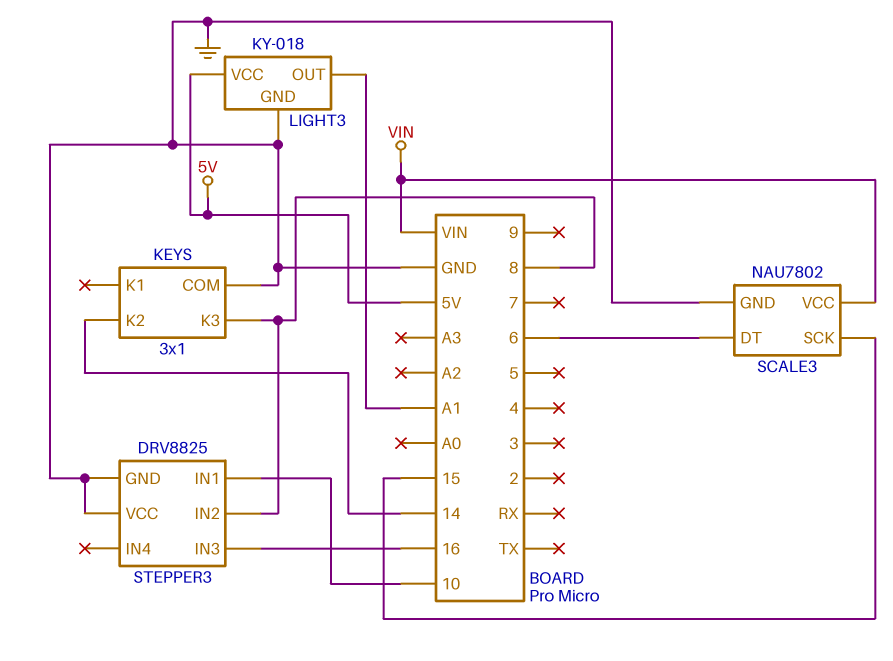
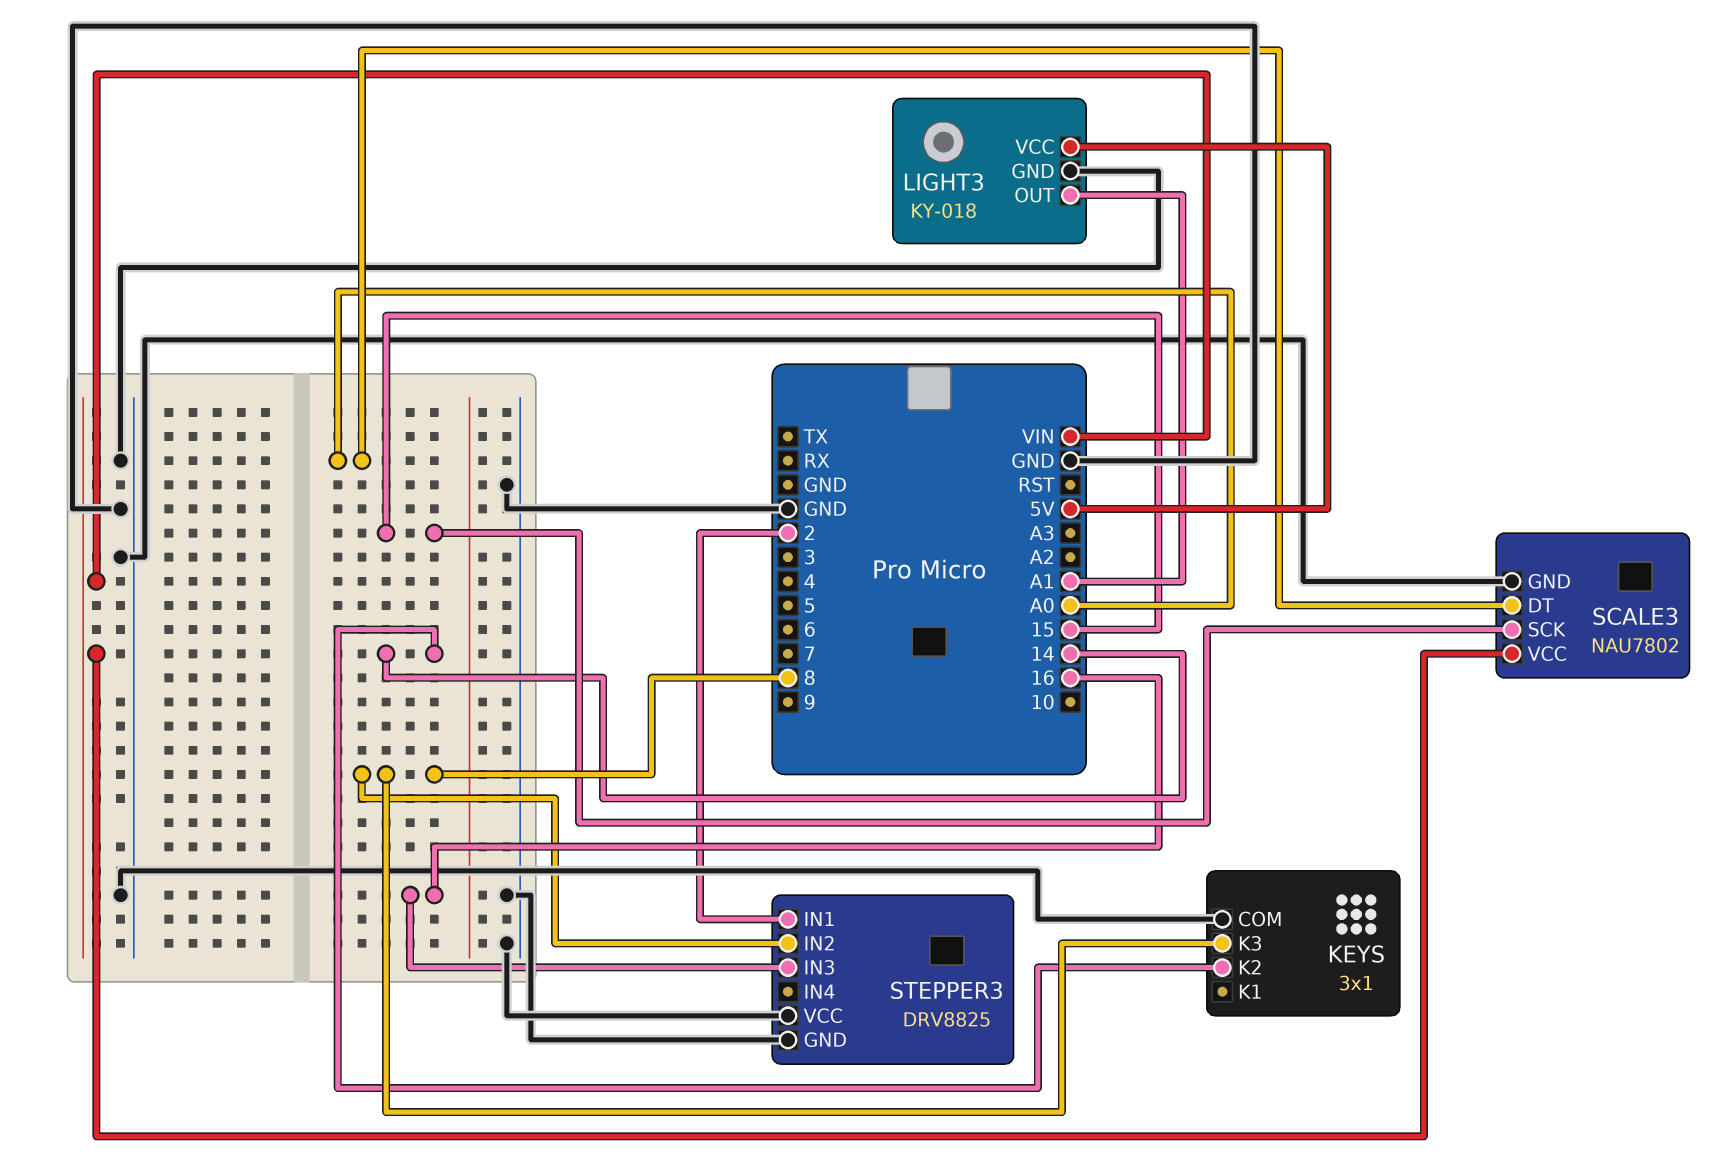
SCALE3 pin DT: 6 -> A0
STEPPER3 pin IN1: 10 -> 2

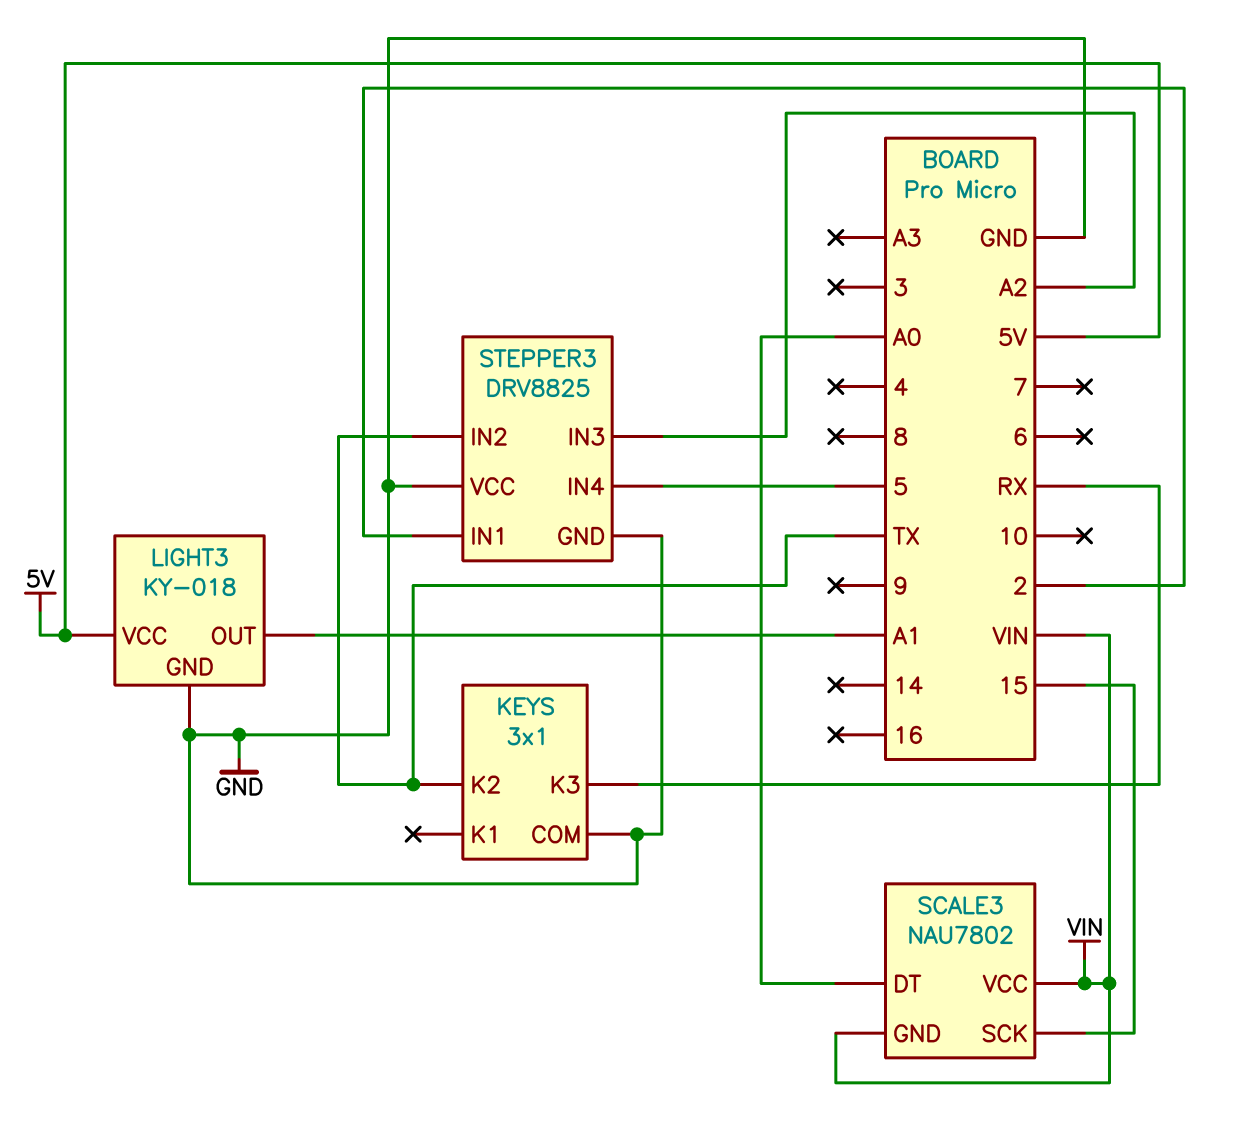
KEYS pin K2: 14 -> TX
KEYS pin K3: 8 -> RX
SCALE3 pin GND: GND -> VIN
STEPPER3 pin IN2: 8 -> TX
STEPPER3 pin IN3: 16 -> A2
STEPPER3 pin IN4: none -> 5

